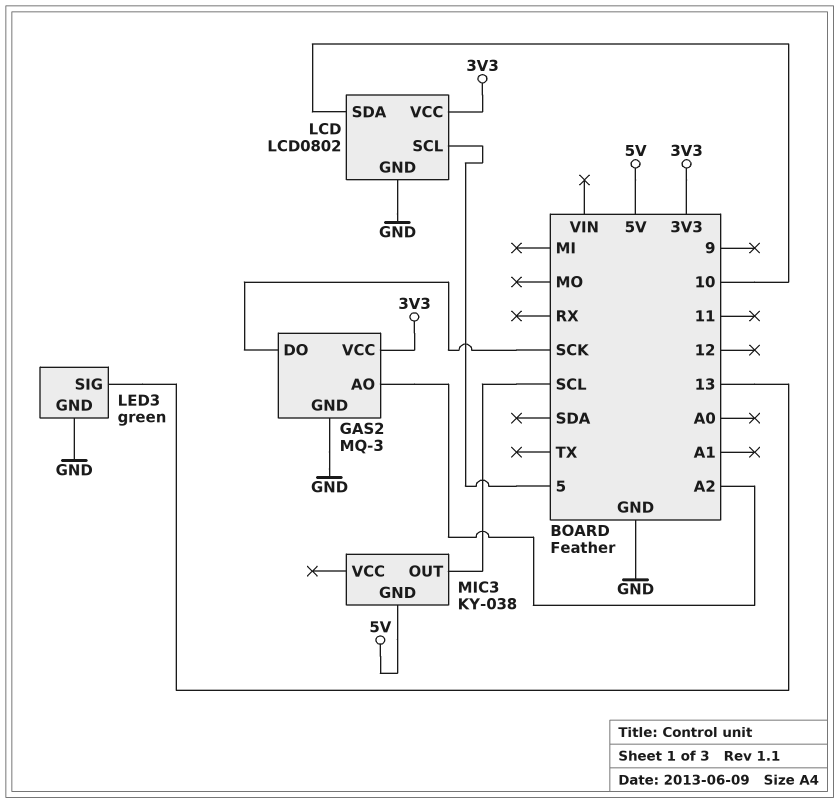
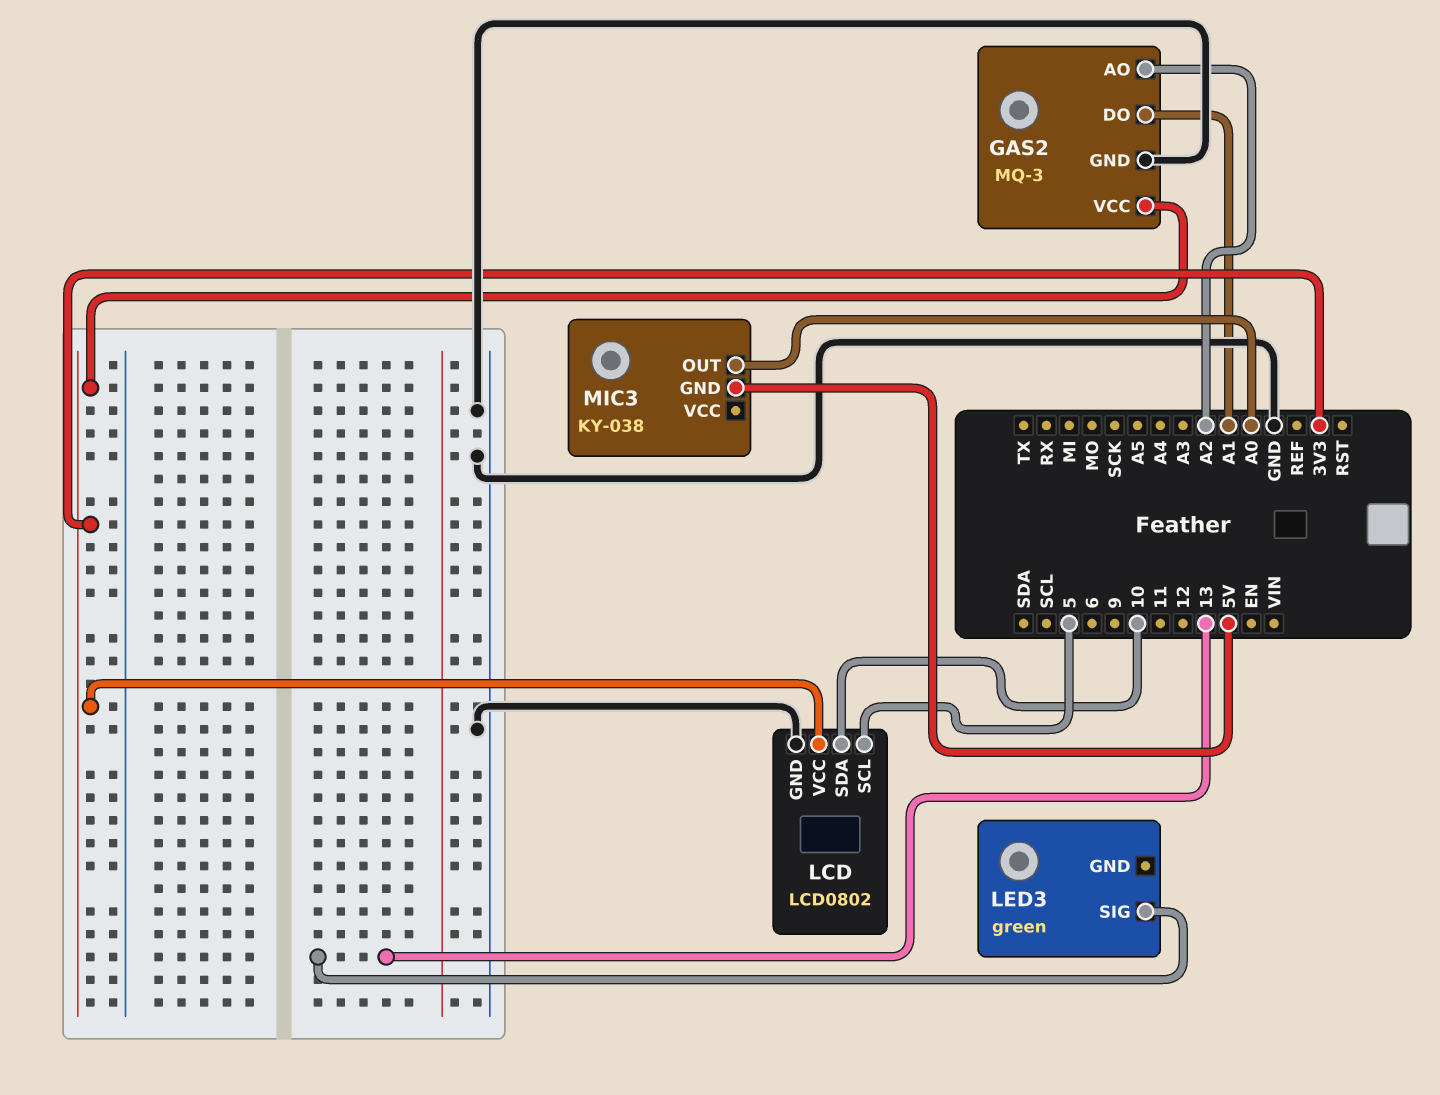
GAS2 pin DO: SCK -> A1
LED3 pin GND: GND -> none
MIC3 pin OUT: SCL -> A0

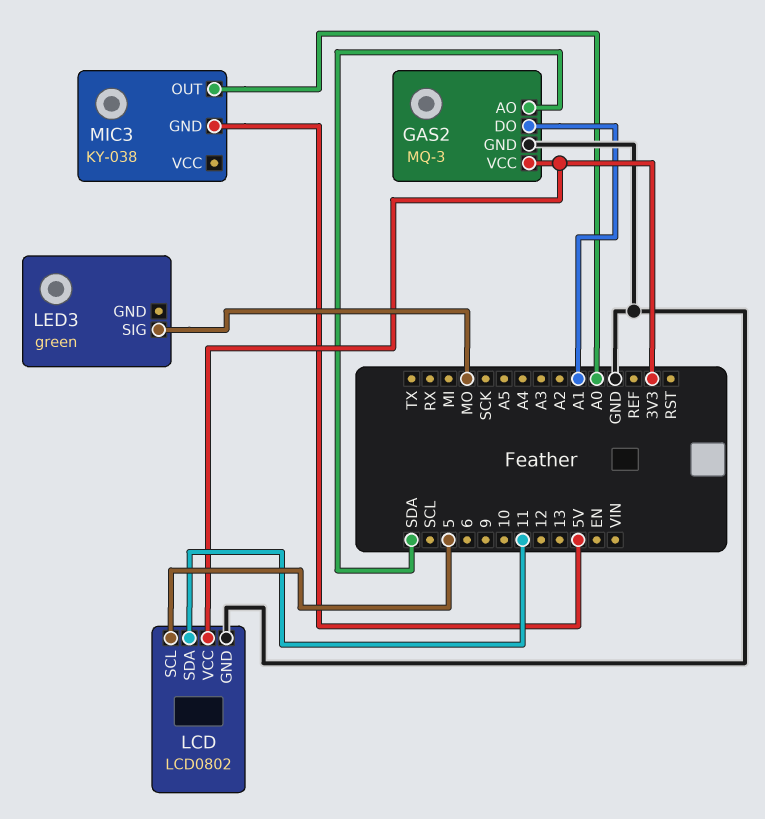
GAS2 pin AO: A2 -> SDA
LCD pin SDA: 10 -> 11
LED3 pin SIG: 13 -> MO

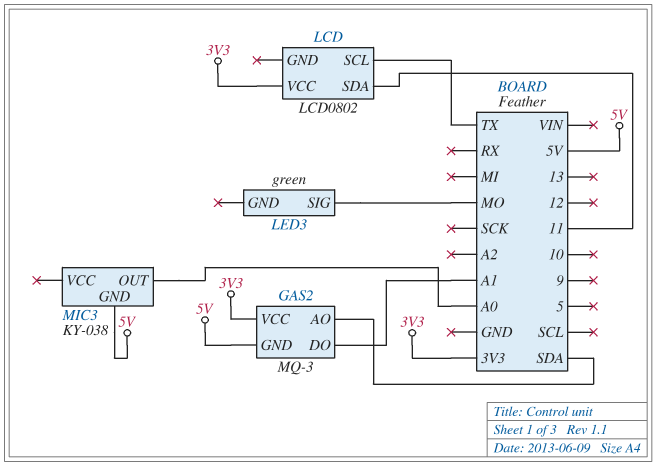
GAS2 pin GND: GND -> 5V
LCD pin GND: GND -> none
LCD pin SCL: 5 -> TX

